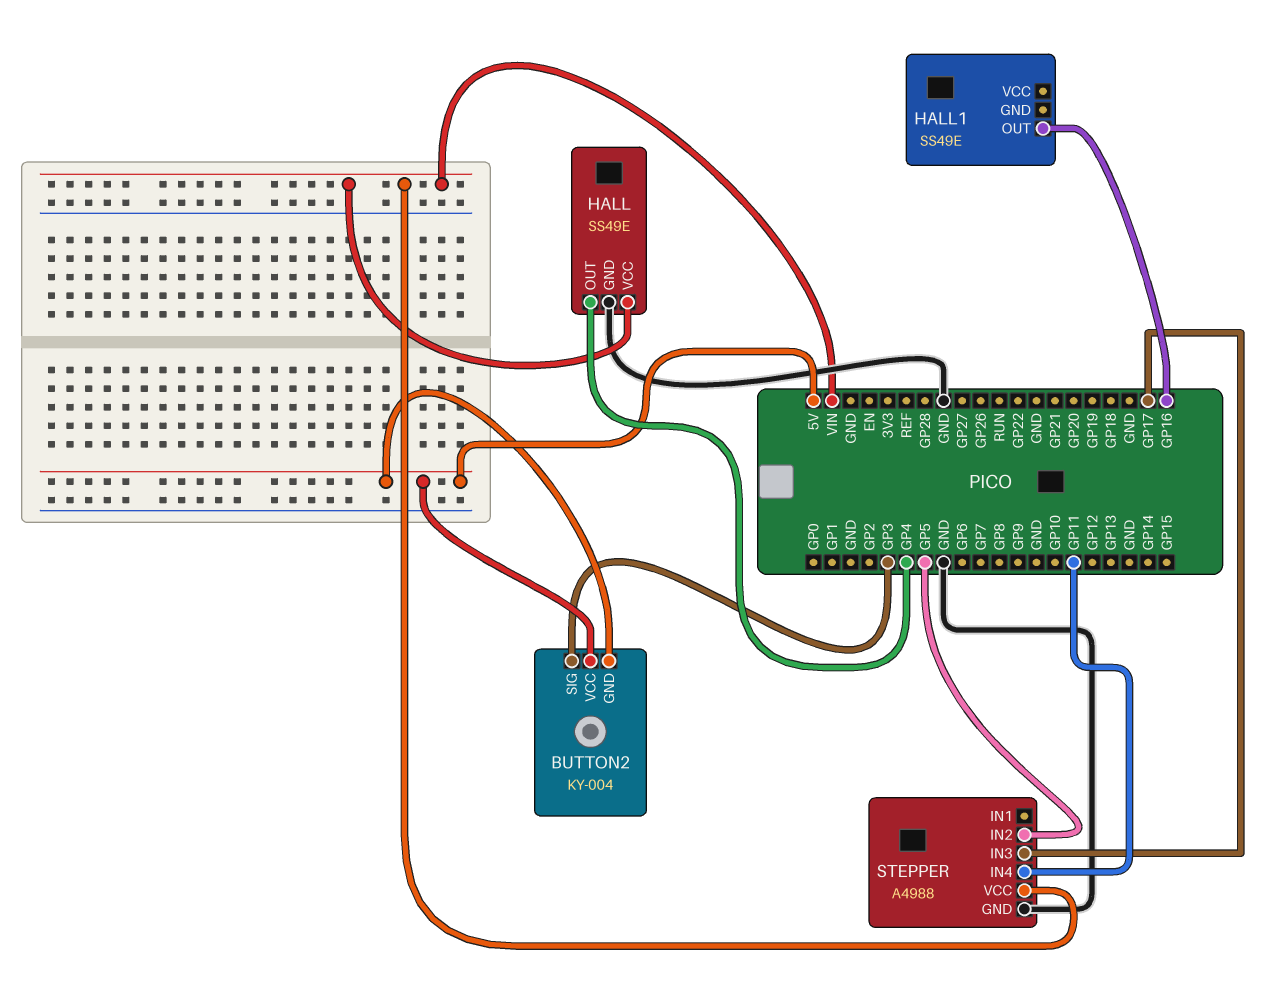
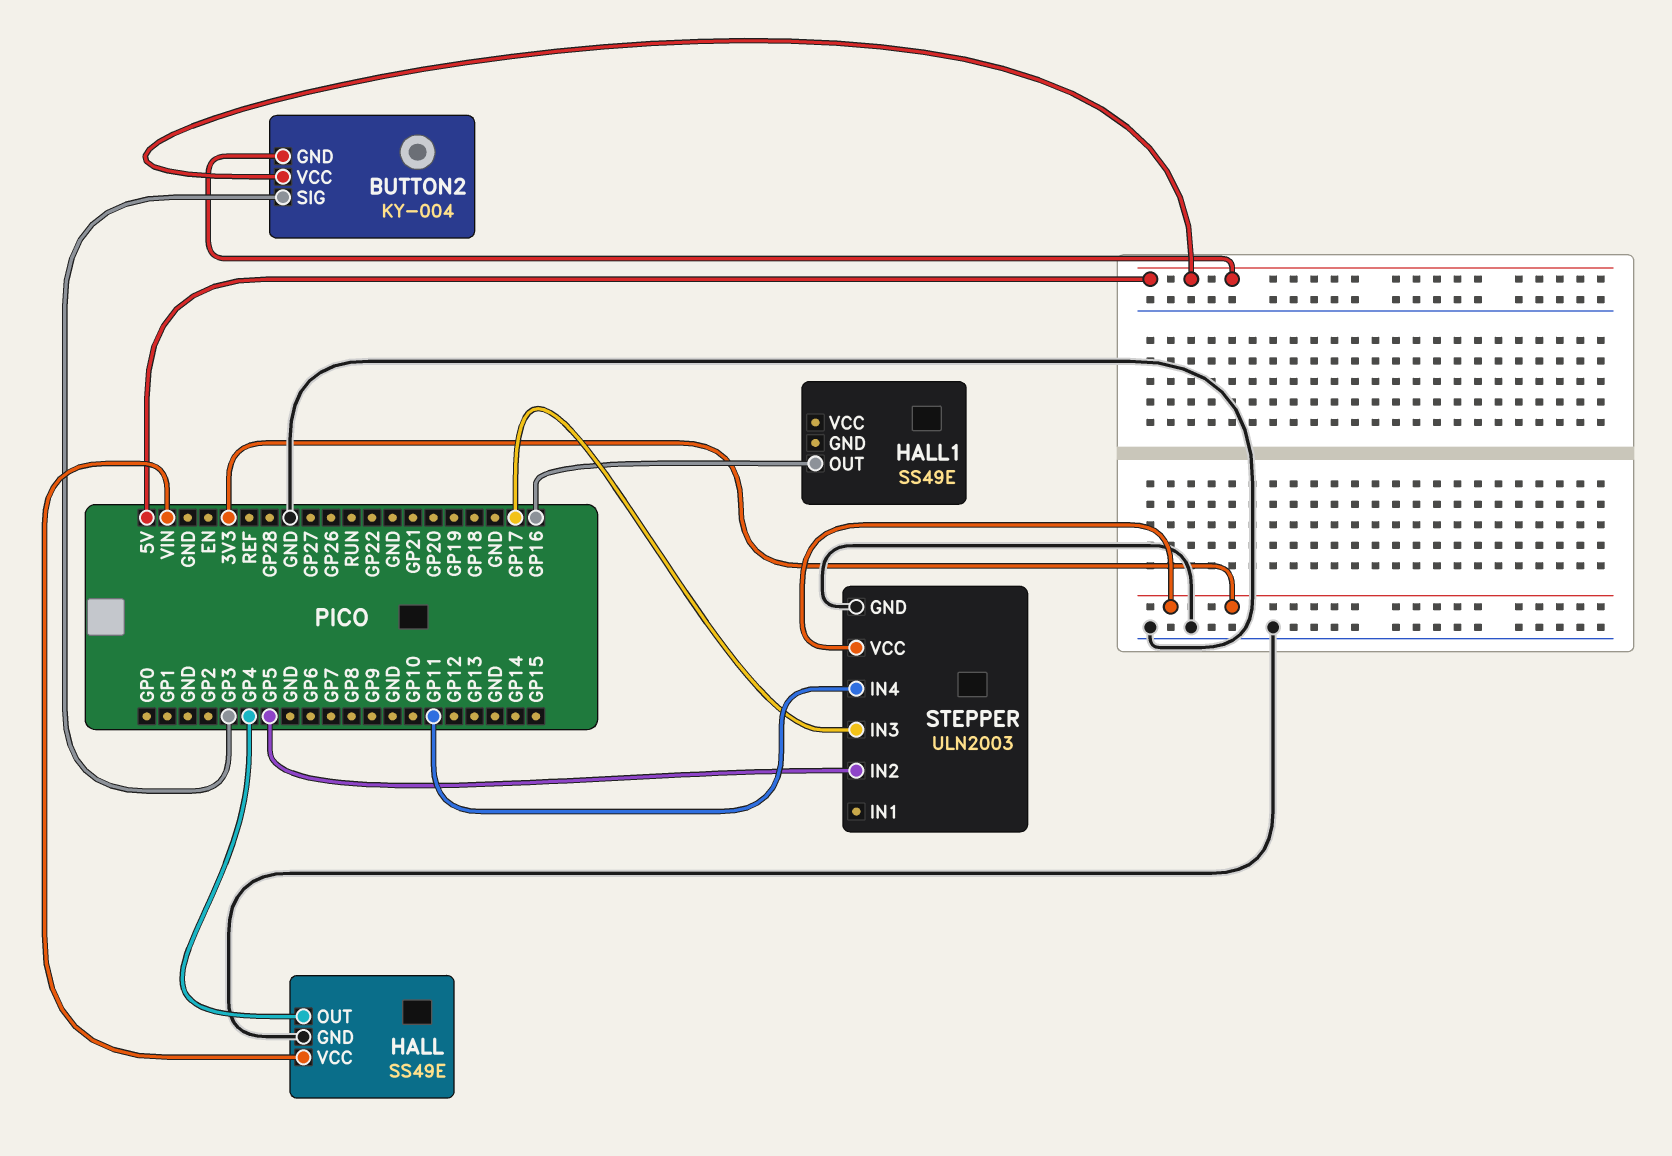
STEPPER: A4988 -> ULN2003
STEPPER pin VCC: VIN -> 3V3

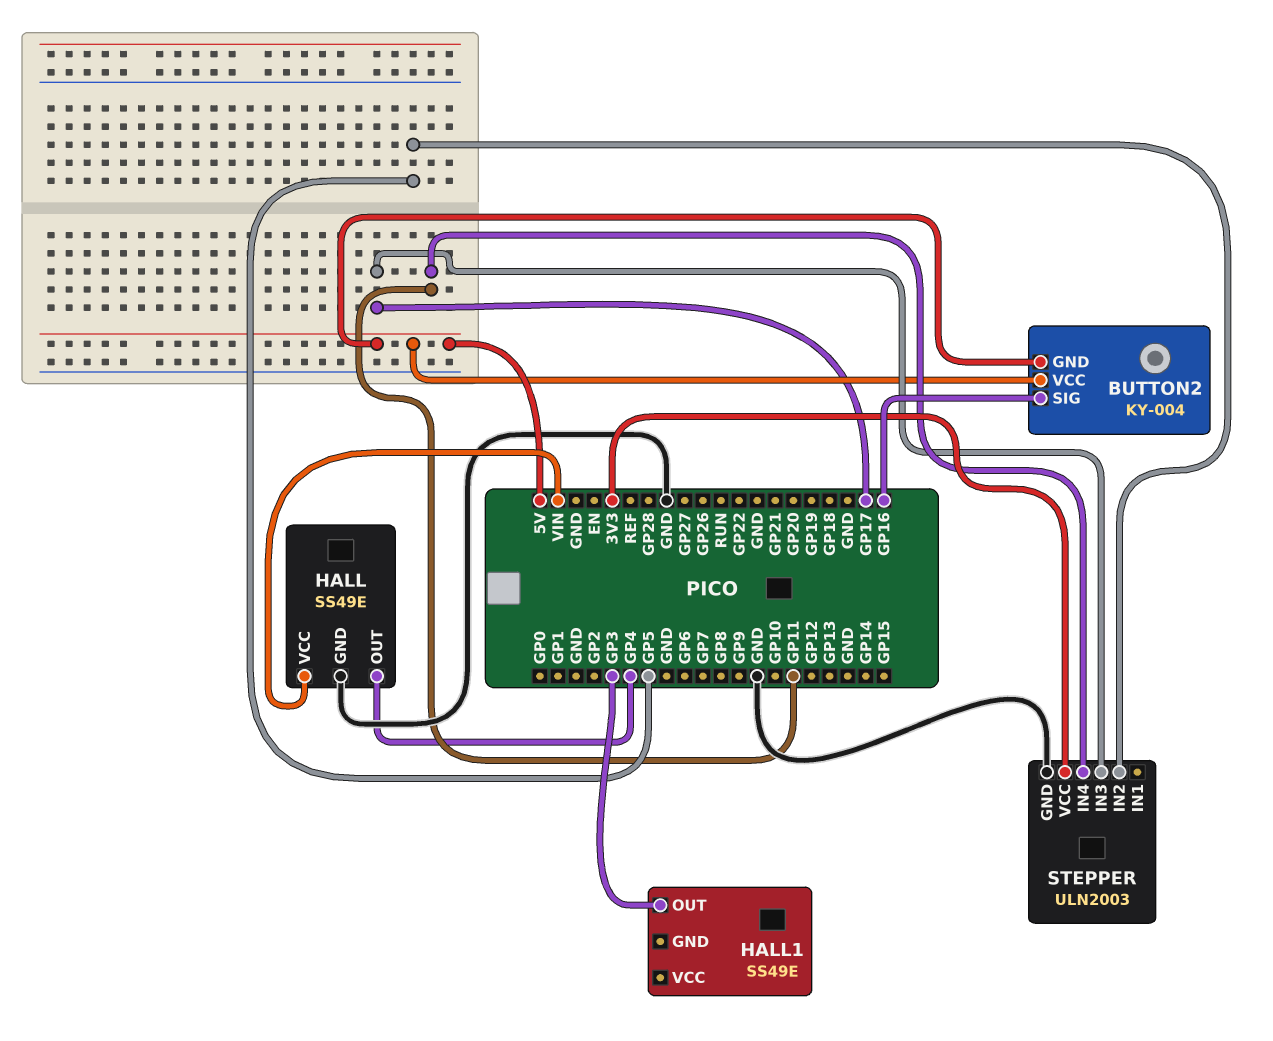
BUTTON2 pin SIG: GP3 -> GP16
HALL1 pin OUT: GP16 -> GP3

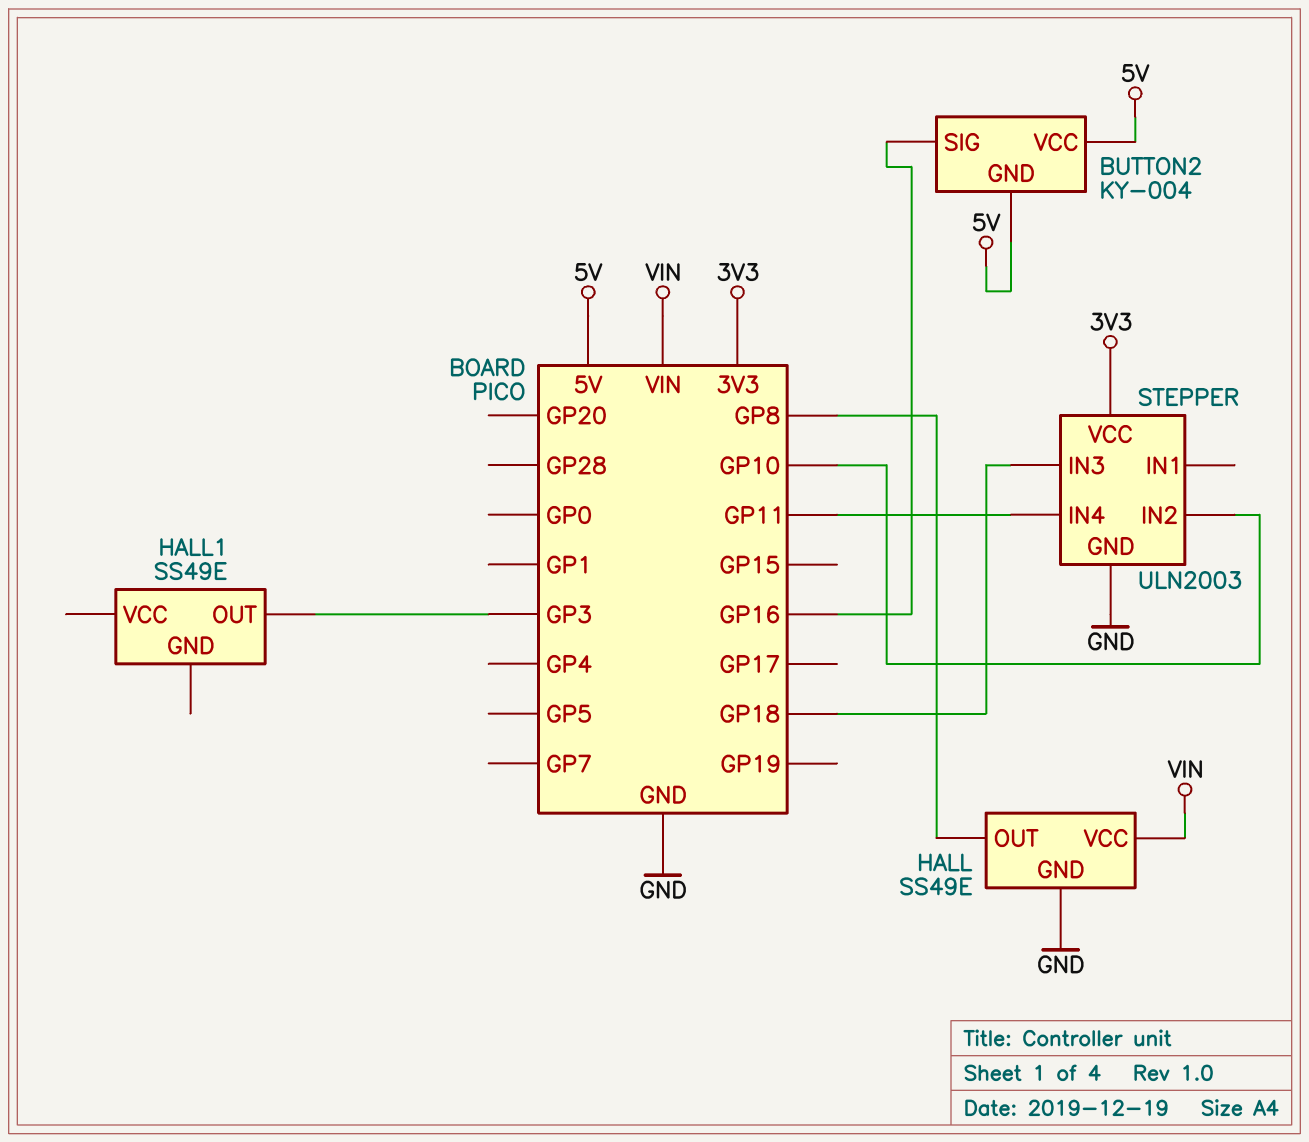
HALL pin OUT: GP4 -> GP8
STEPPER pin IN2: GP5 -> GP10
STEPPER pin IN3: GP17 -> GP18

